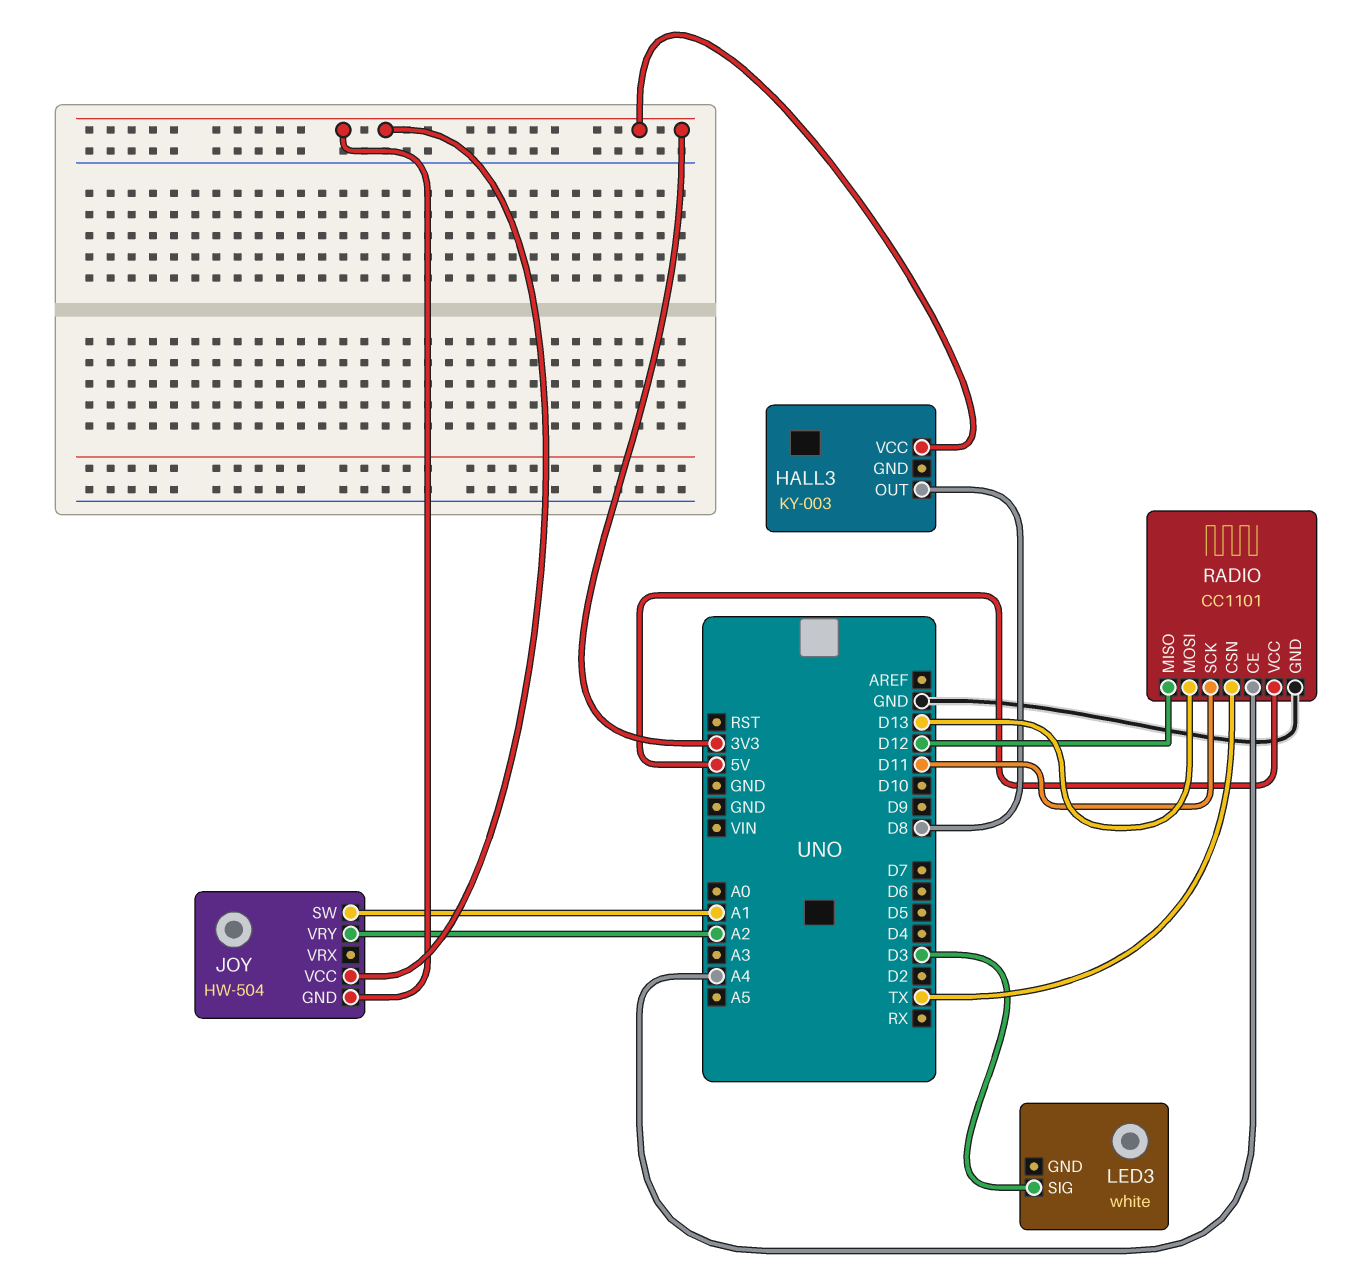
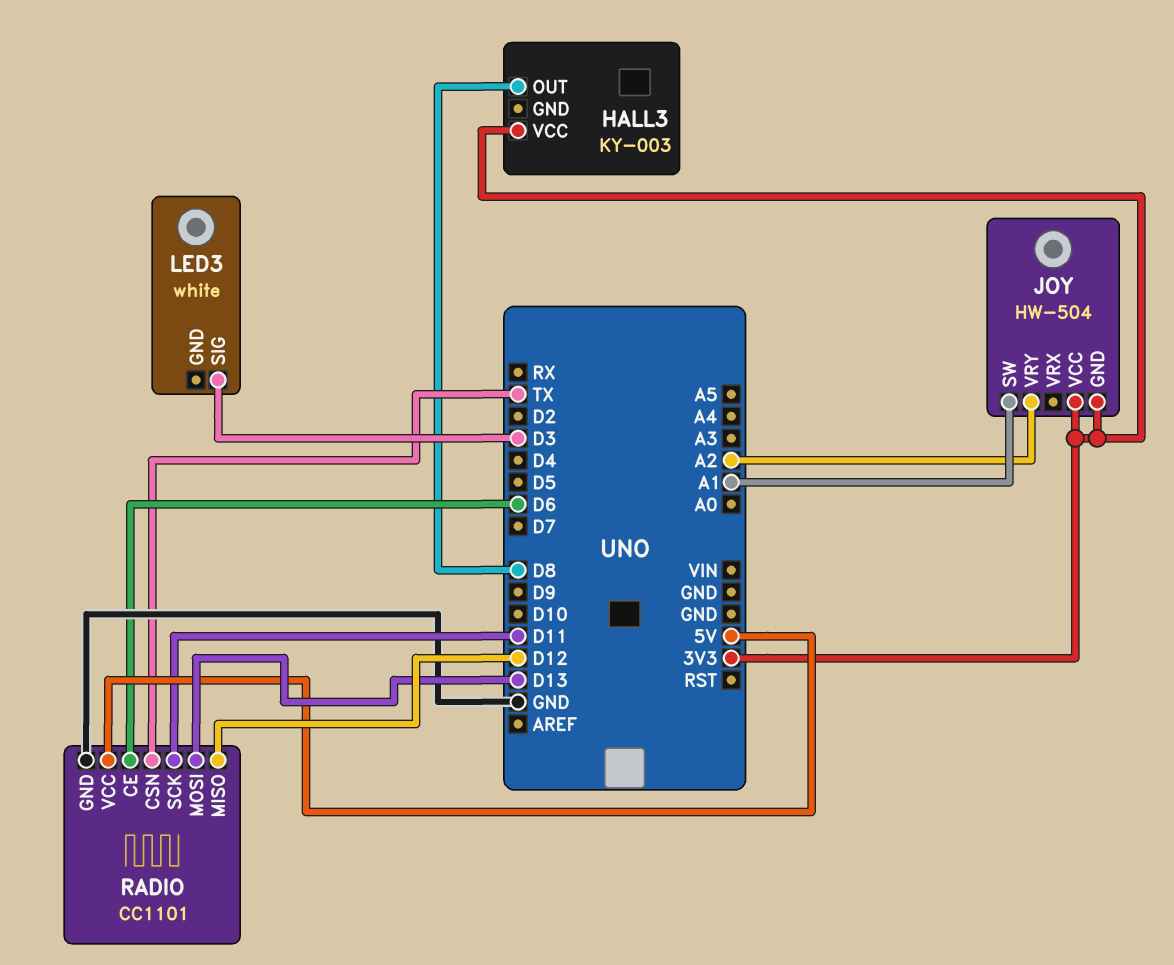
RADIO pin CE: A4 -> D6

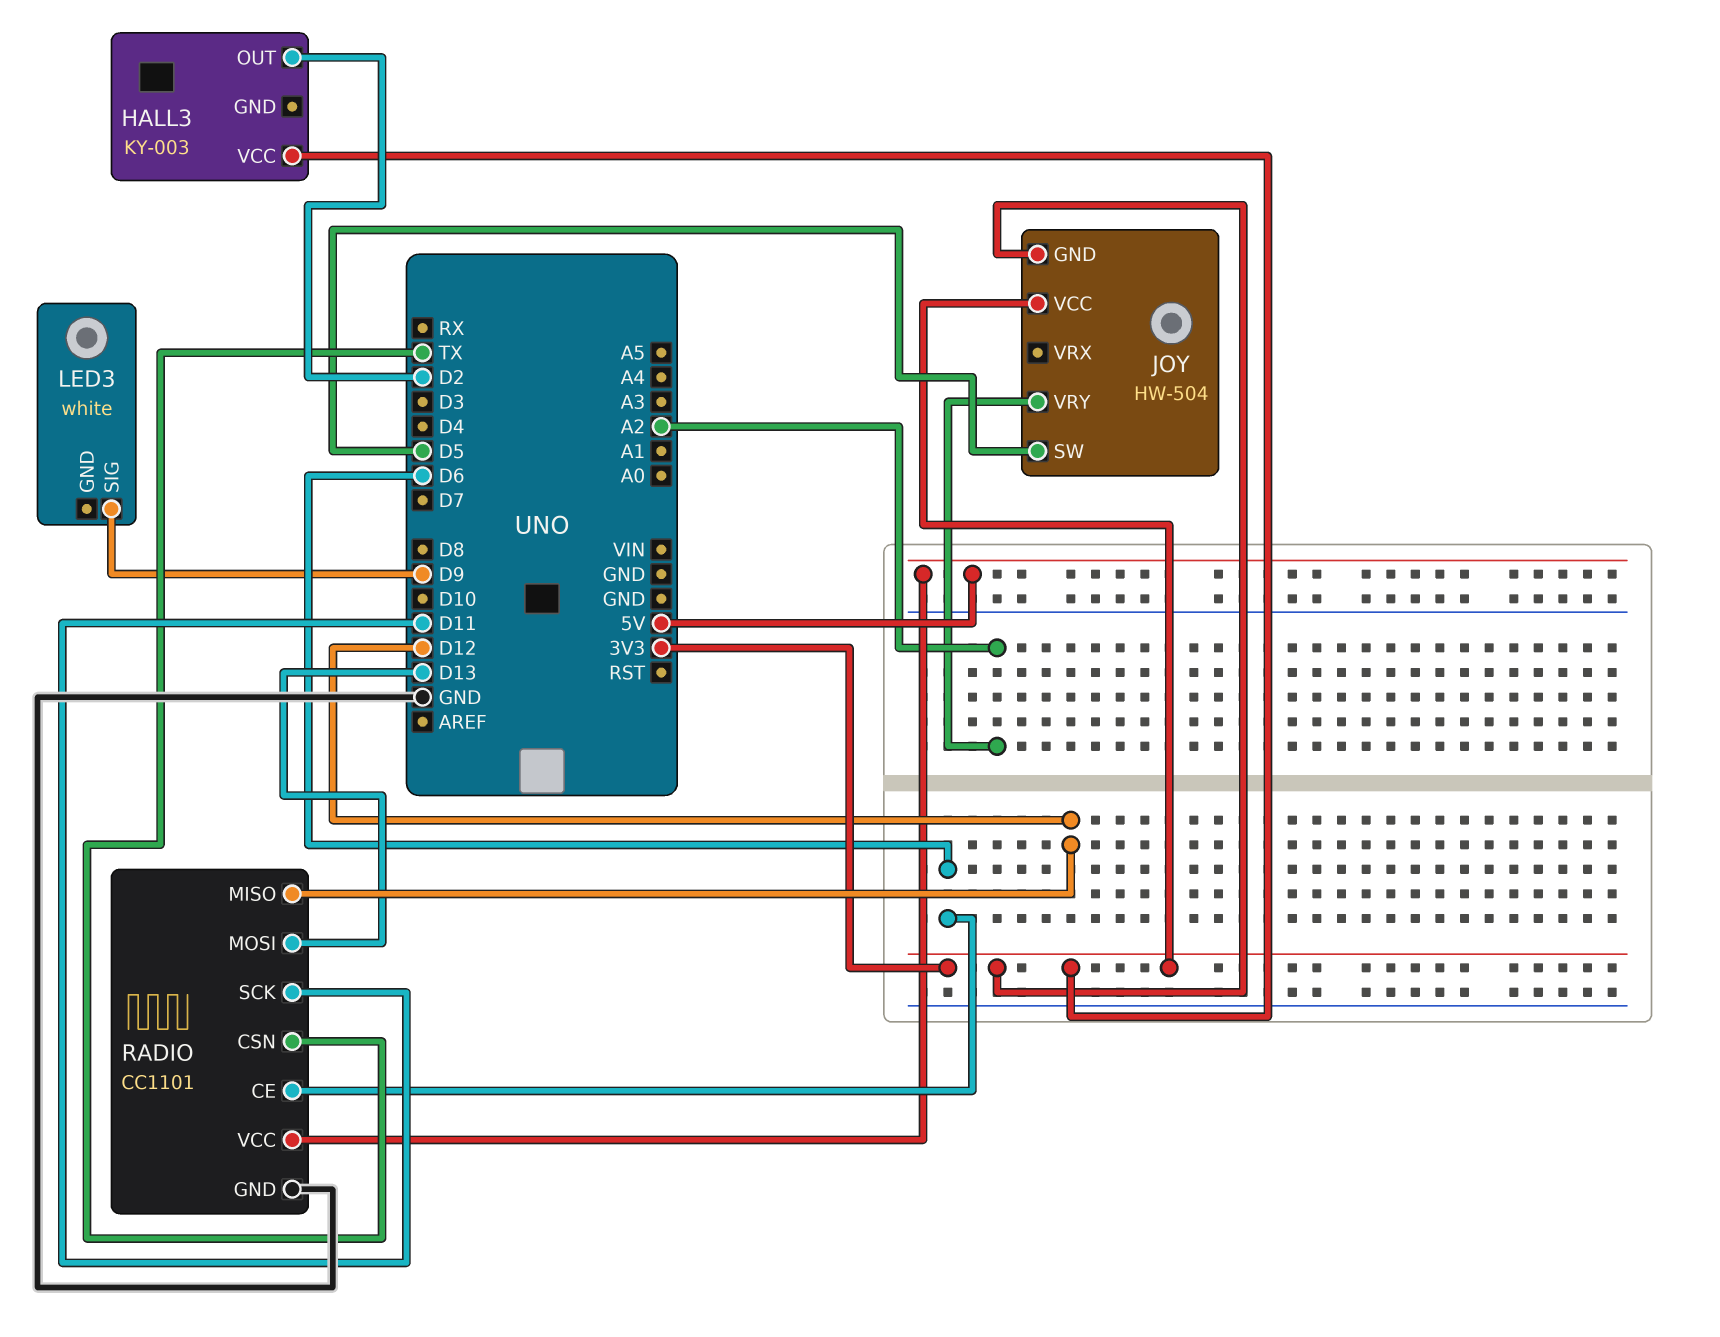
HALL3 pin OUT: D8 -> D2
JOY pin SW: A1 -> D5
LED3 pin SIG: D3 -> D9

